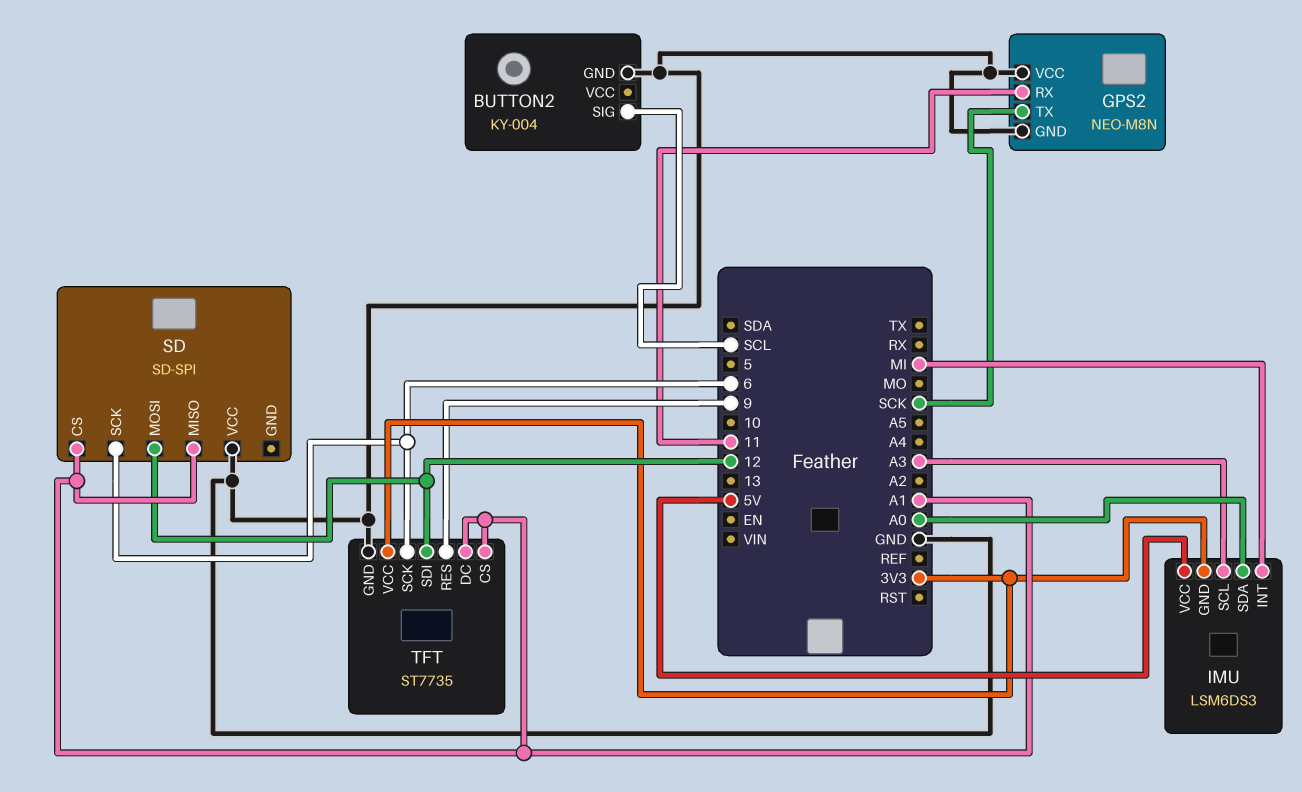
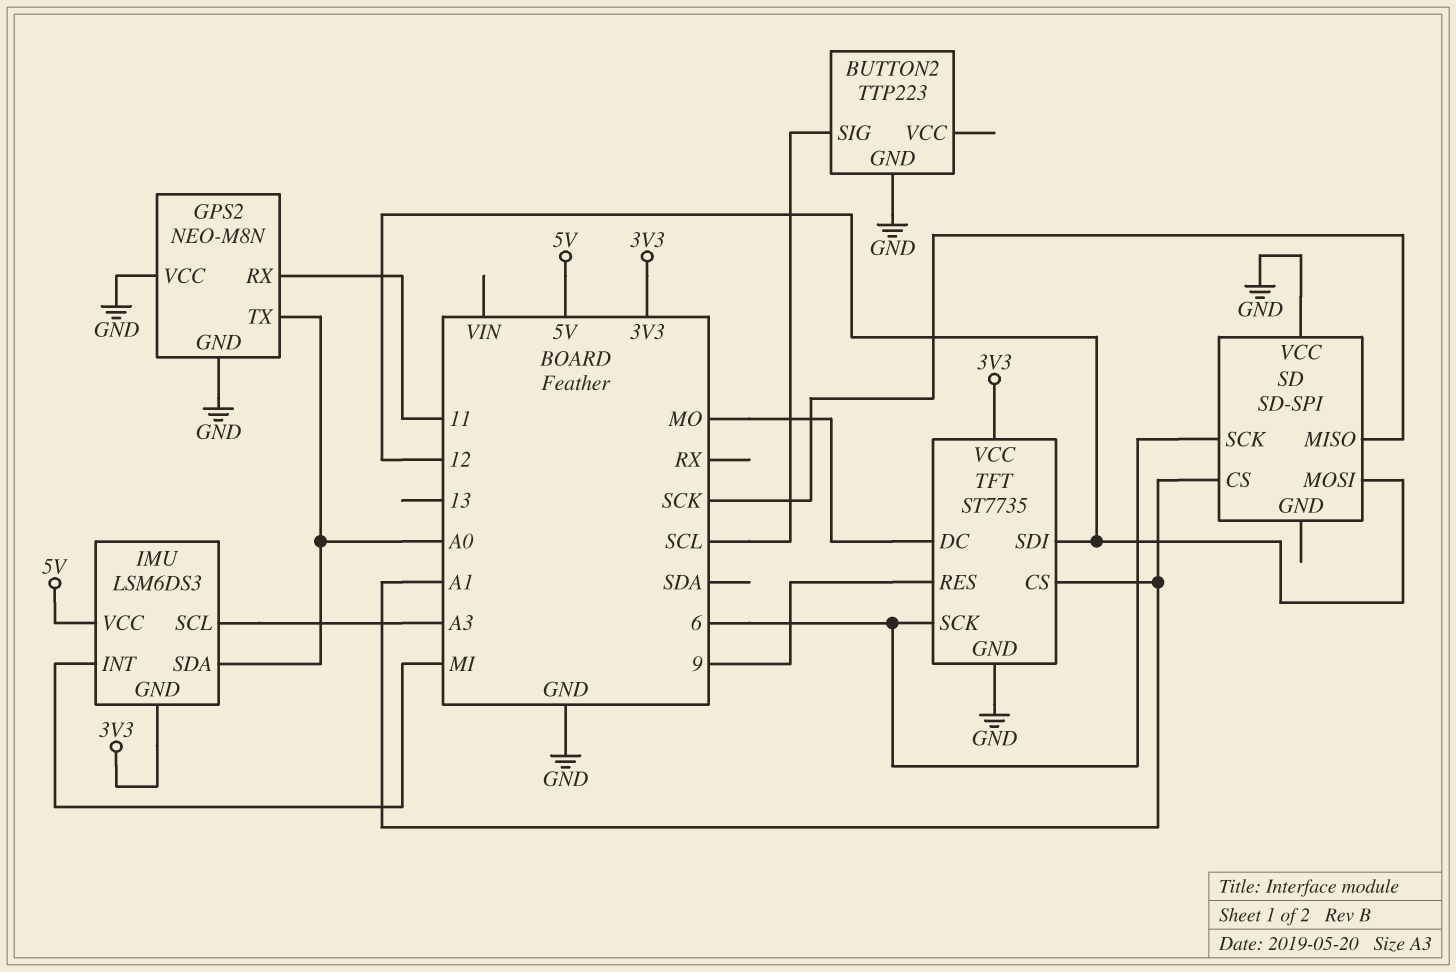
BUTTON2: KY-004 -> TTP223
GPS2 pin TX: SCK -> A0
SD pin MISO: A1 -> SCK
TFT pin DC: A1 -> MO

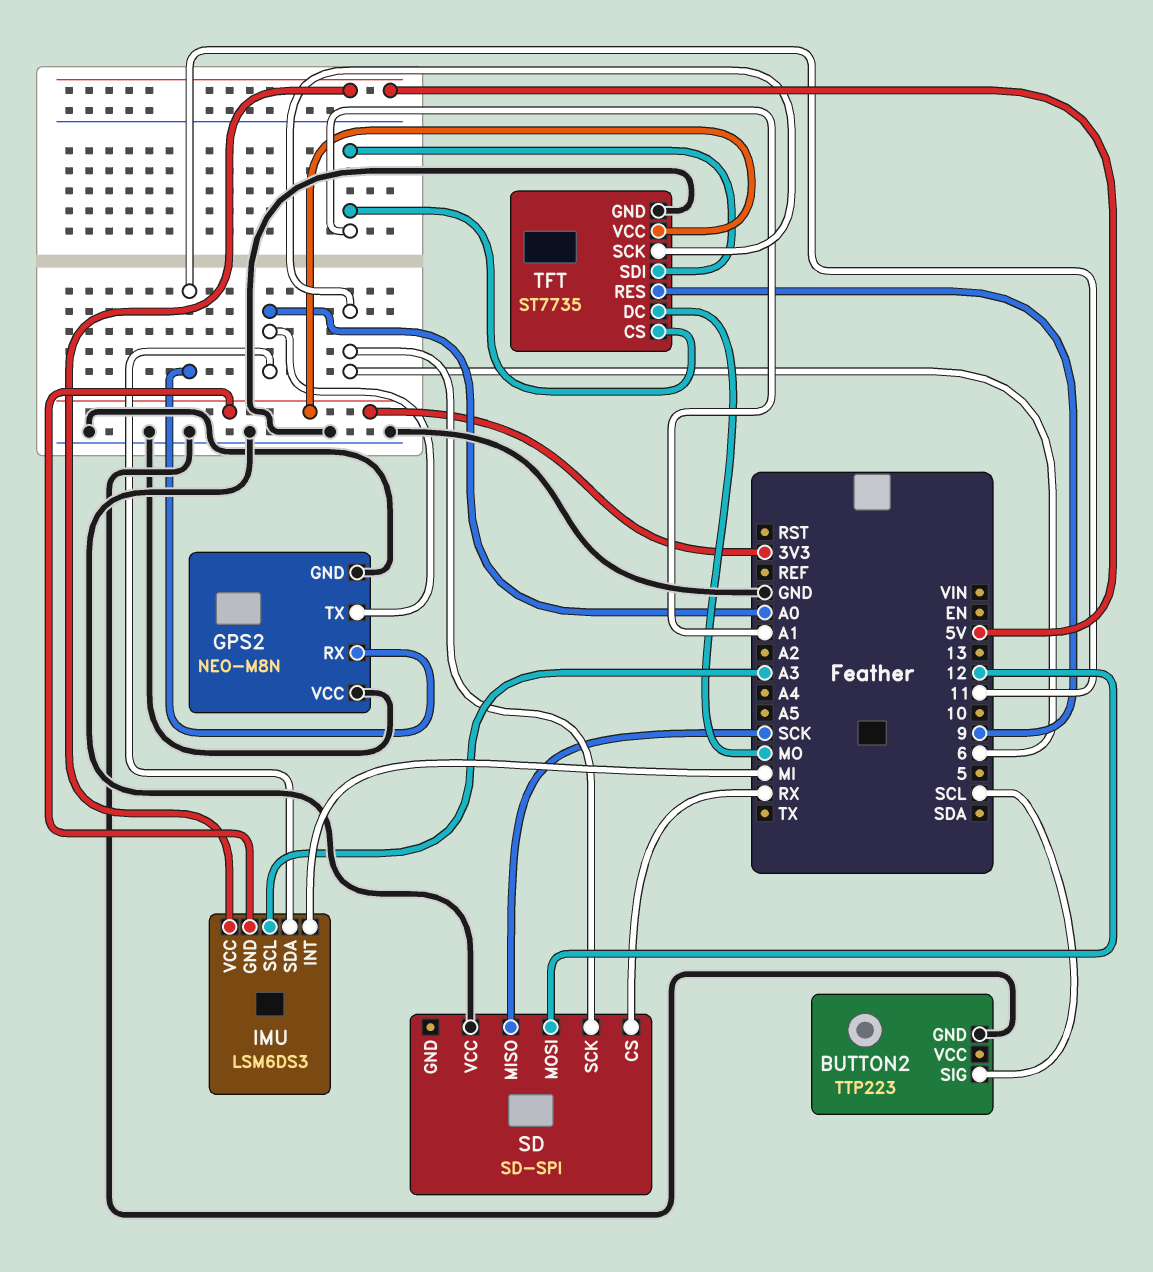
SD pin CS: A1 -> RX
TFT pin SDI: 12 -> A1

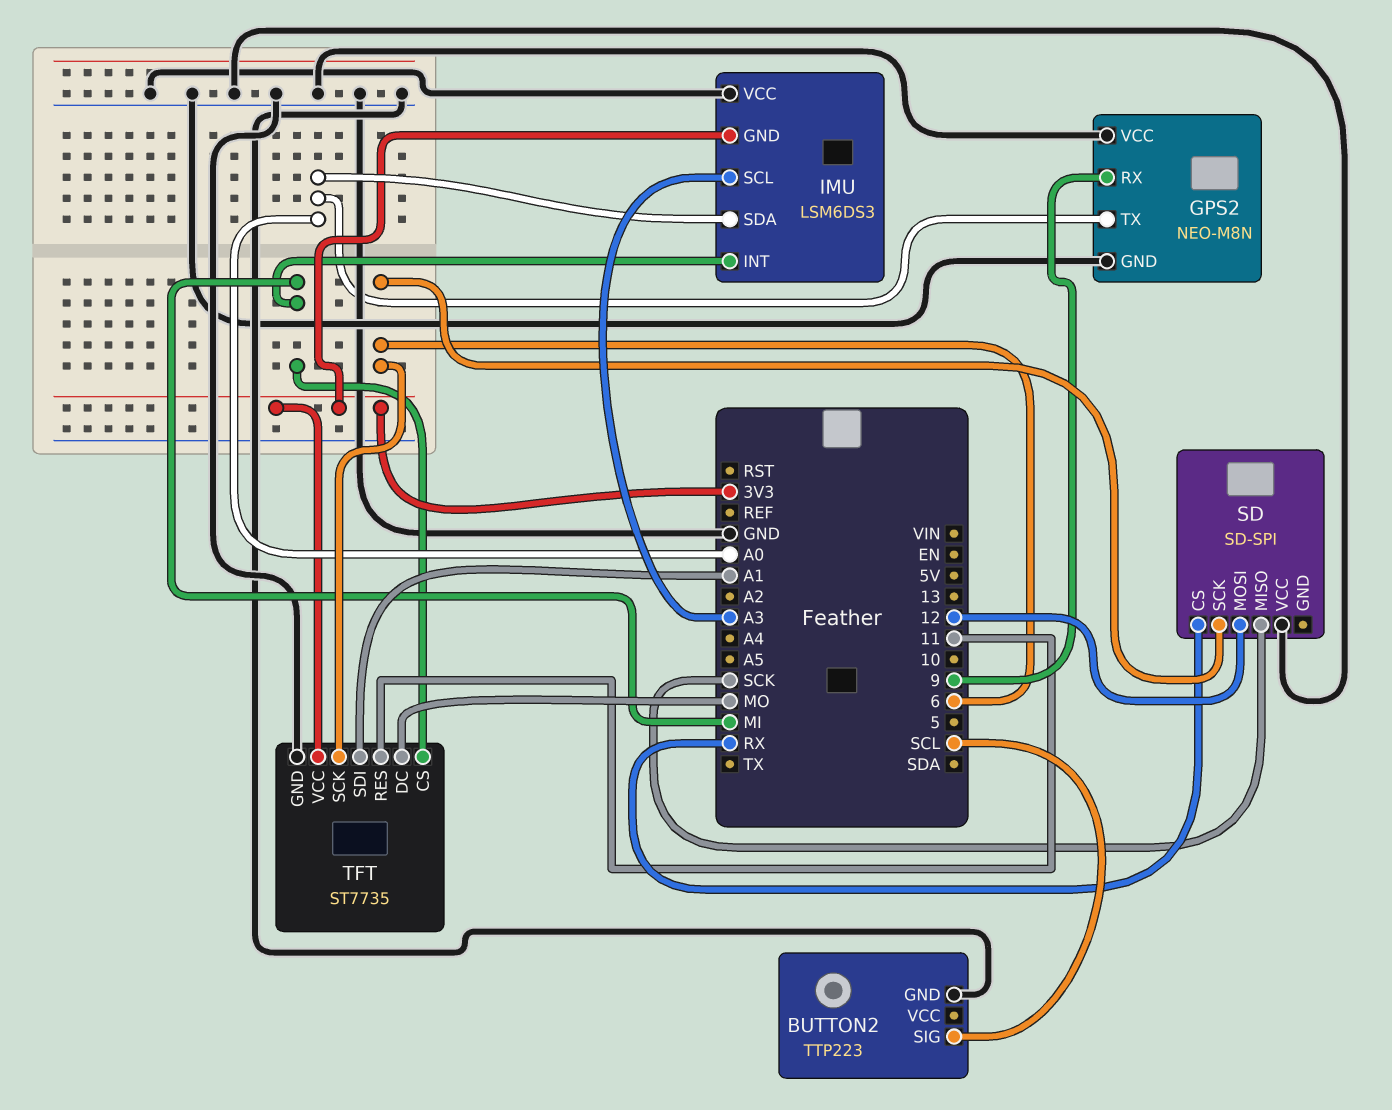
GPS2 pin RX: 11 -> 9
IMU pin VCC: 5V -> GND
TFT pin CS: A1 -> MI
TFT pin RES: 9 -> 11

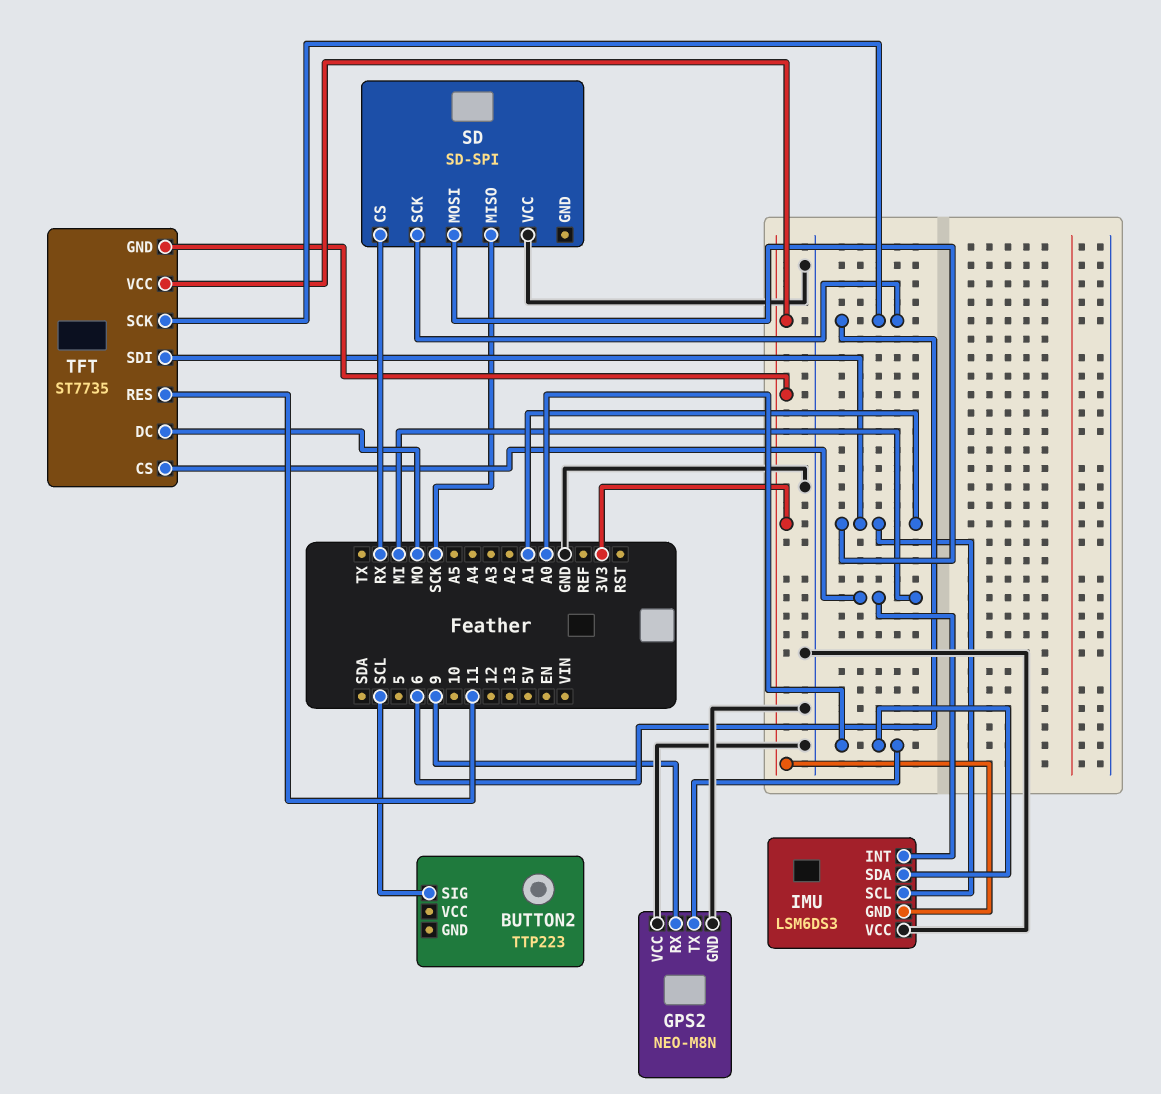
BUTTON2 pin GND: GND -> none
IMU pin SCL: A3 -> A1
SD pin MOSI: 12 -> A1
TFT pin GND: GND -> 3V3

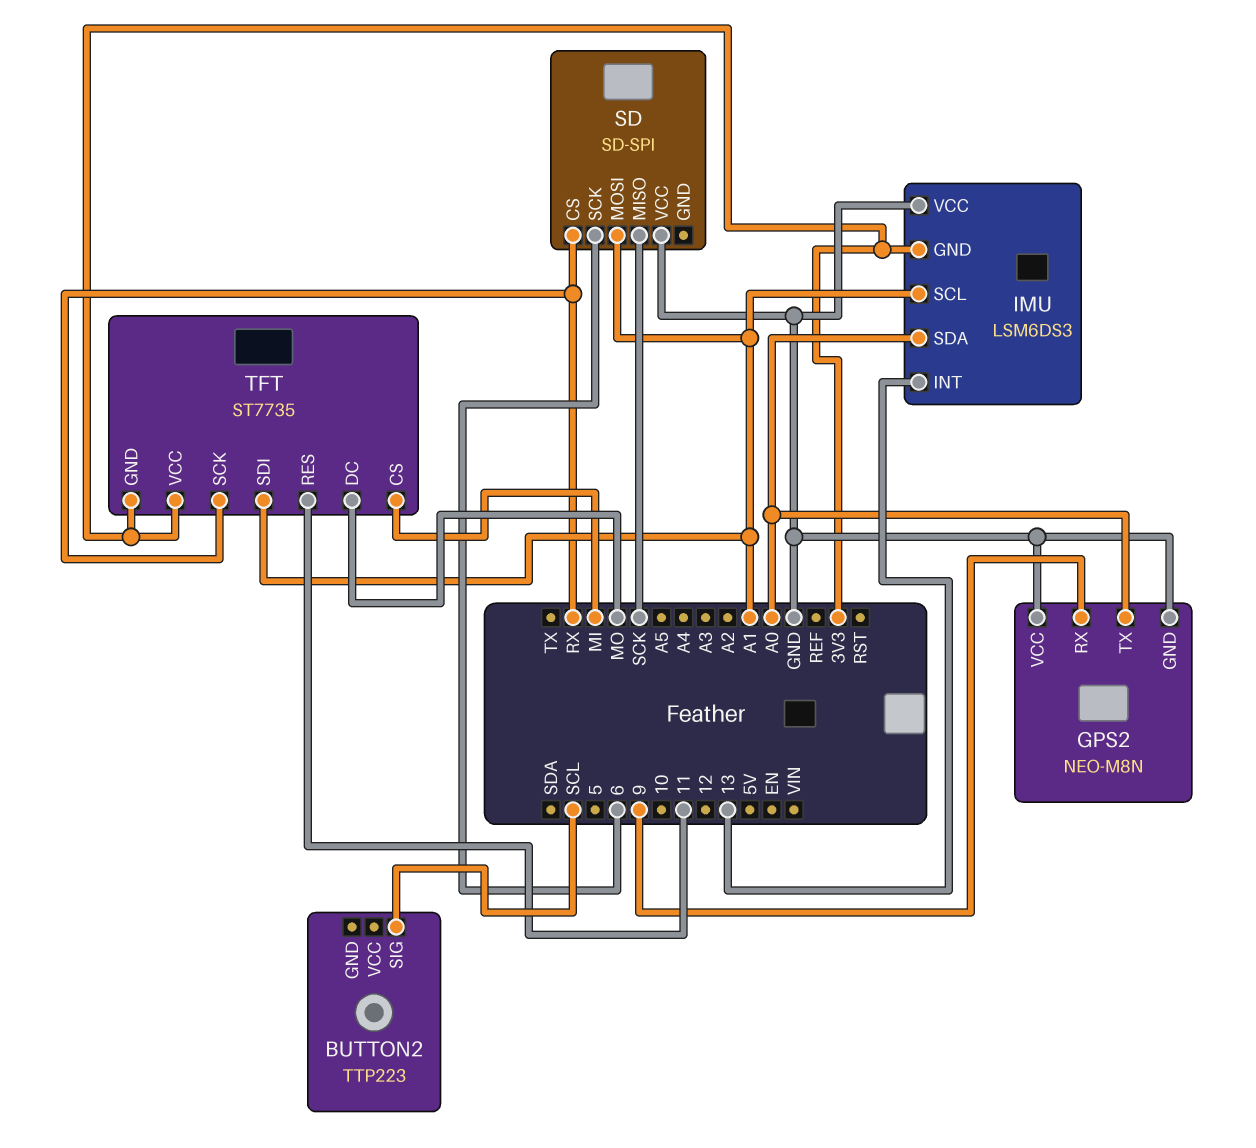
IMU pin INT: MI -> 13
TFT pin SCK: 6 -> RX

